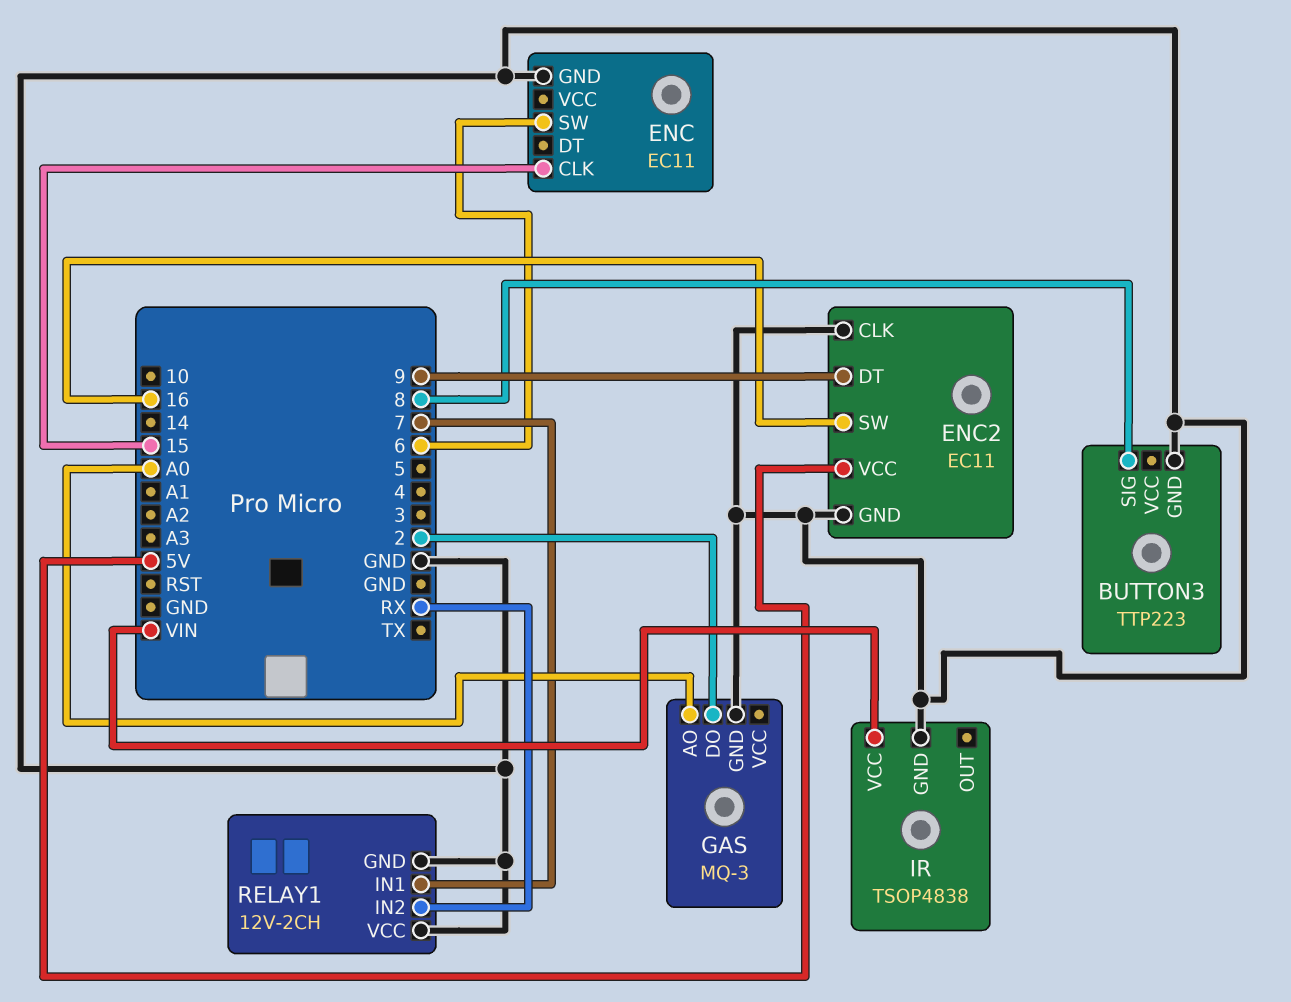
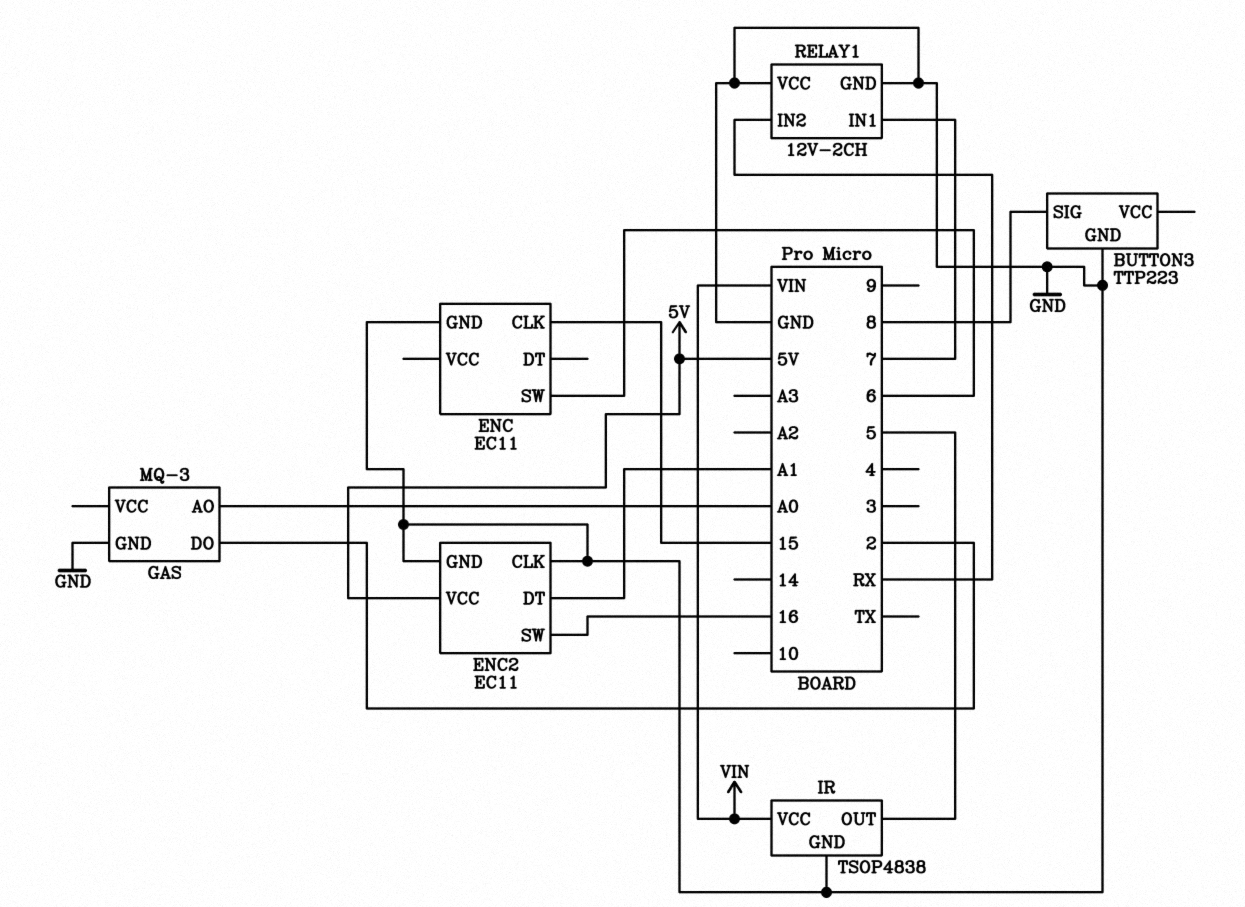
ENC2 pin DT: 9 -> A1
IR pin OUT: none -> 5

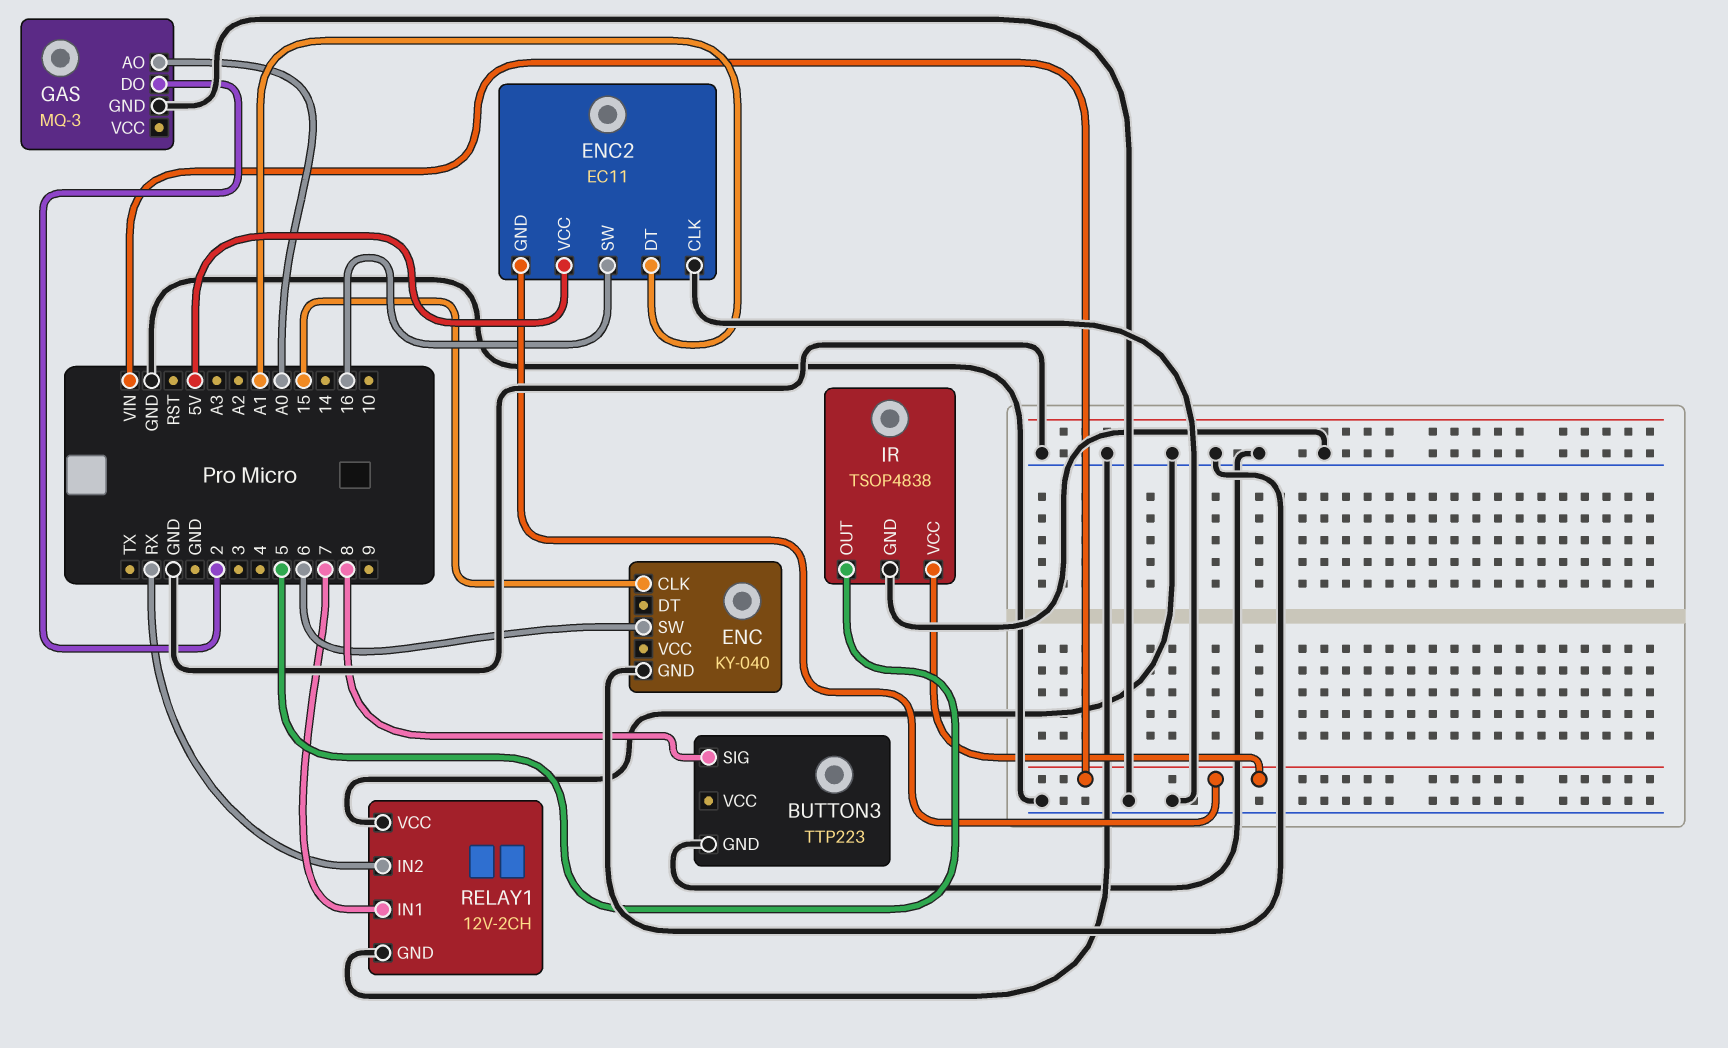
ENC: EC11 -> KY-040
ENC2 pin GND: GND -> VIN

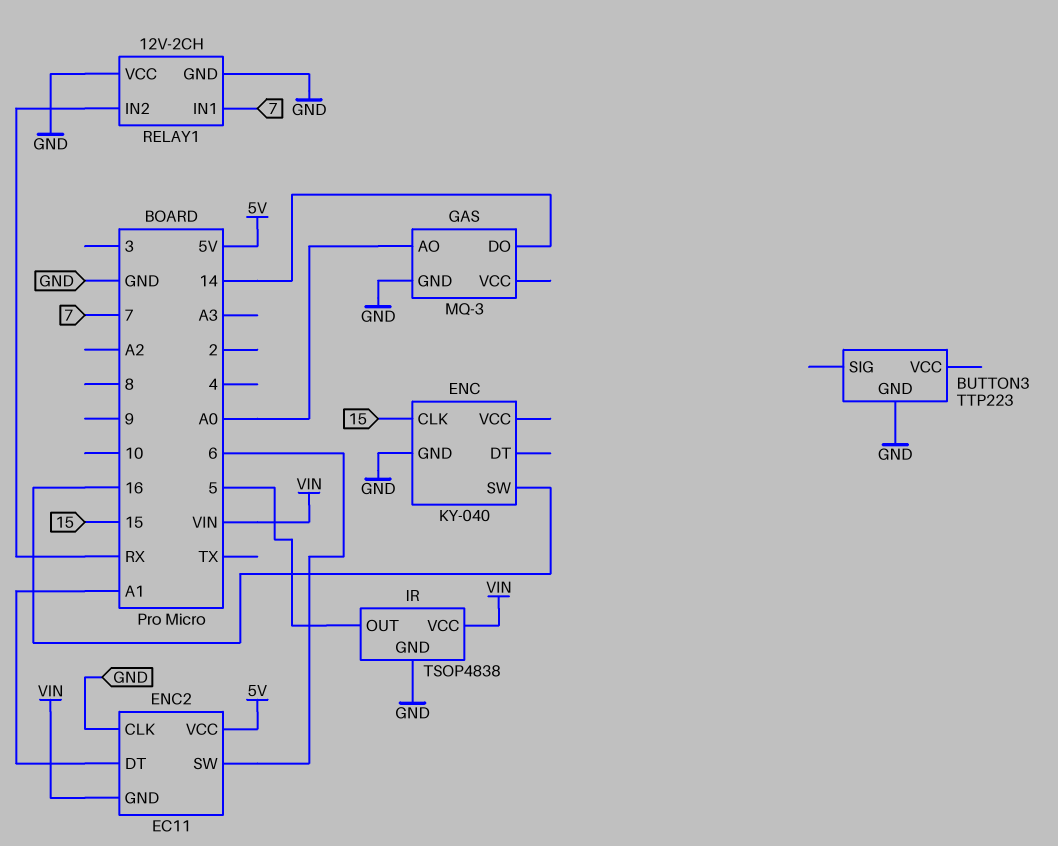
BUTTON3 pin SIG: 8 -> none
ENC pin SW: 6 -> 16
ENC2 pin SW: 16 -> 6
GAS pin DO: 2 -> 14

